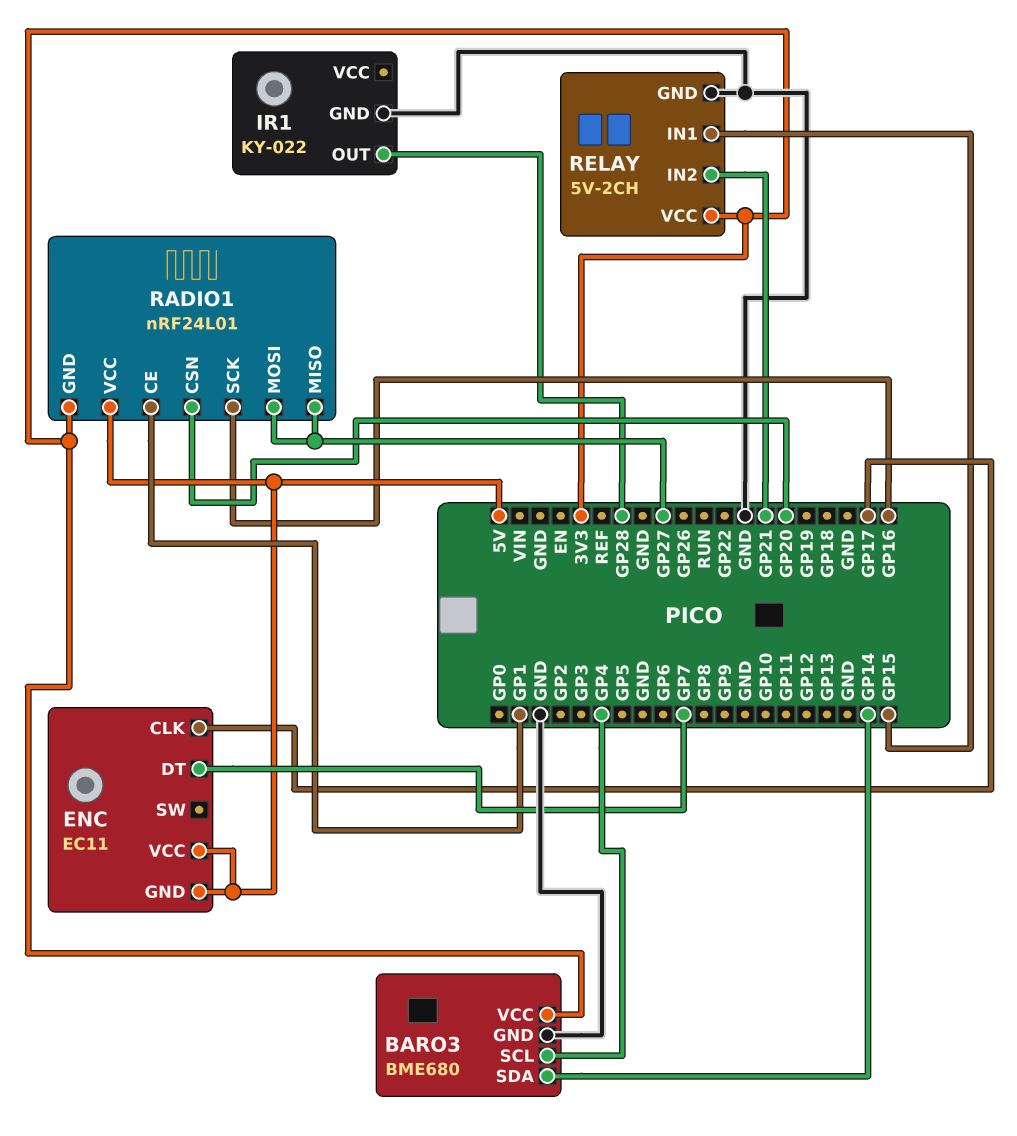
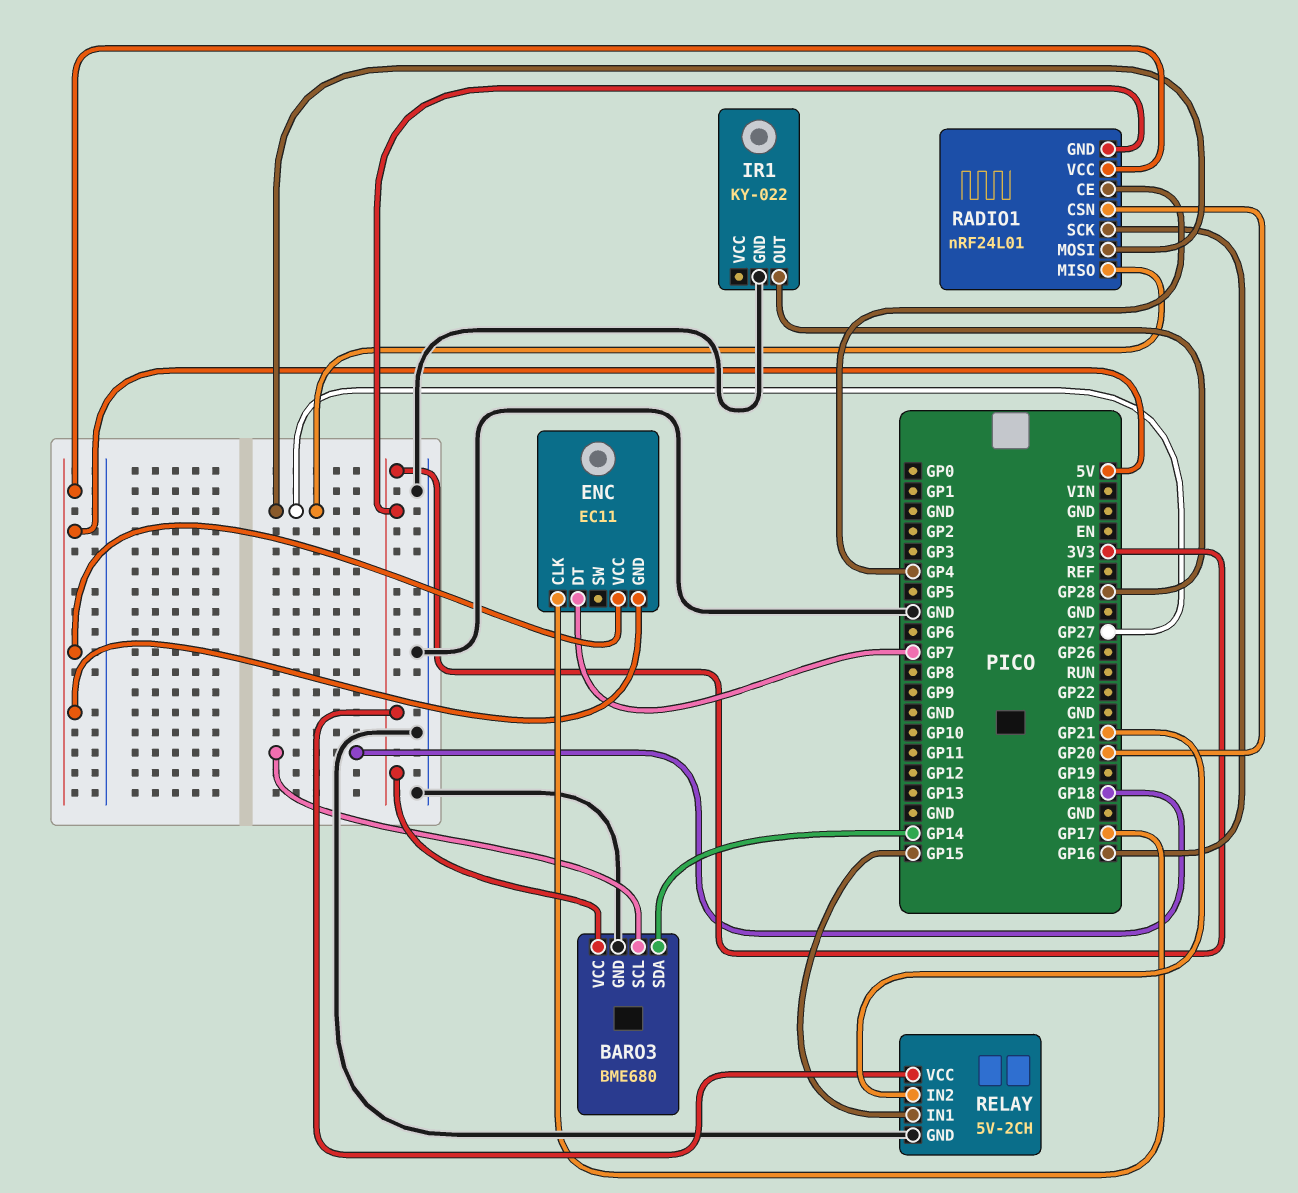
BARO3 pin SCL: GP4 -> GP18
RADIO1 pin CE: GP1 -> GP4

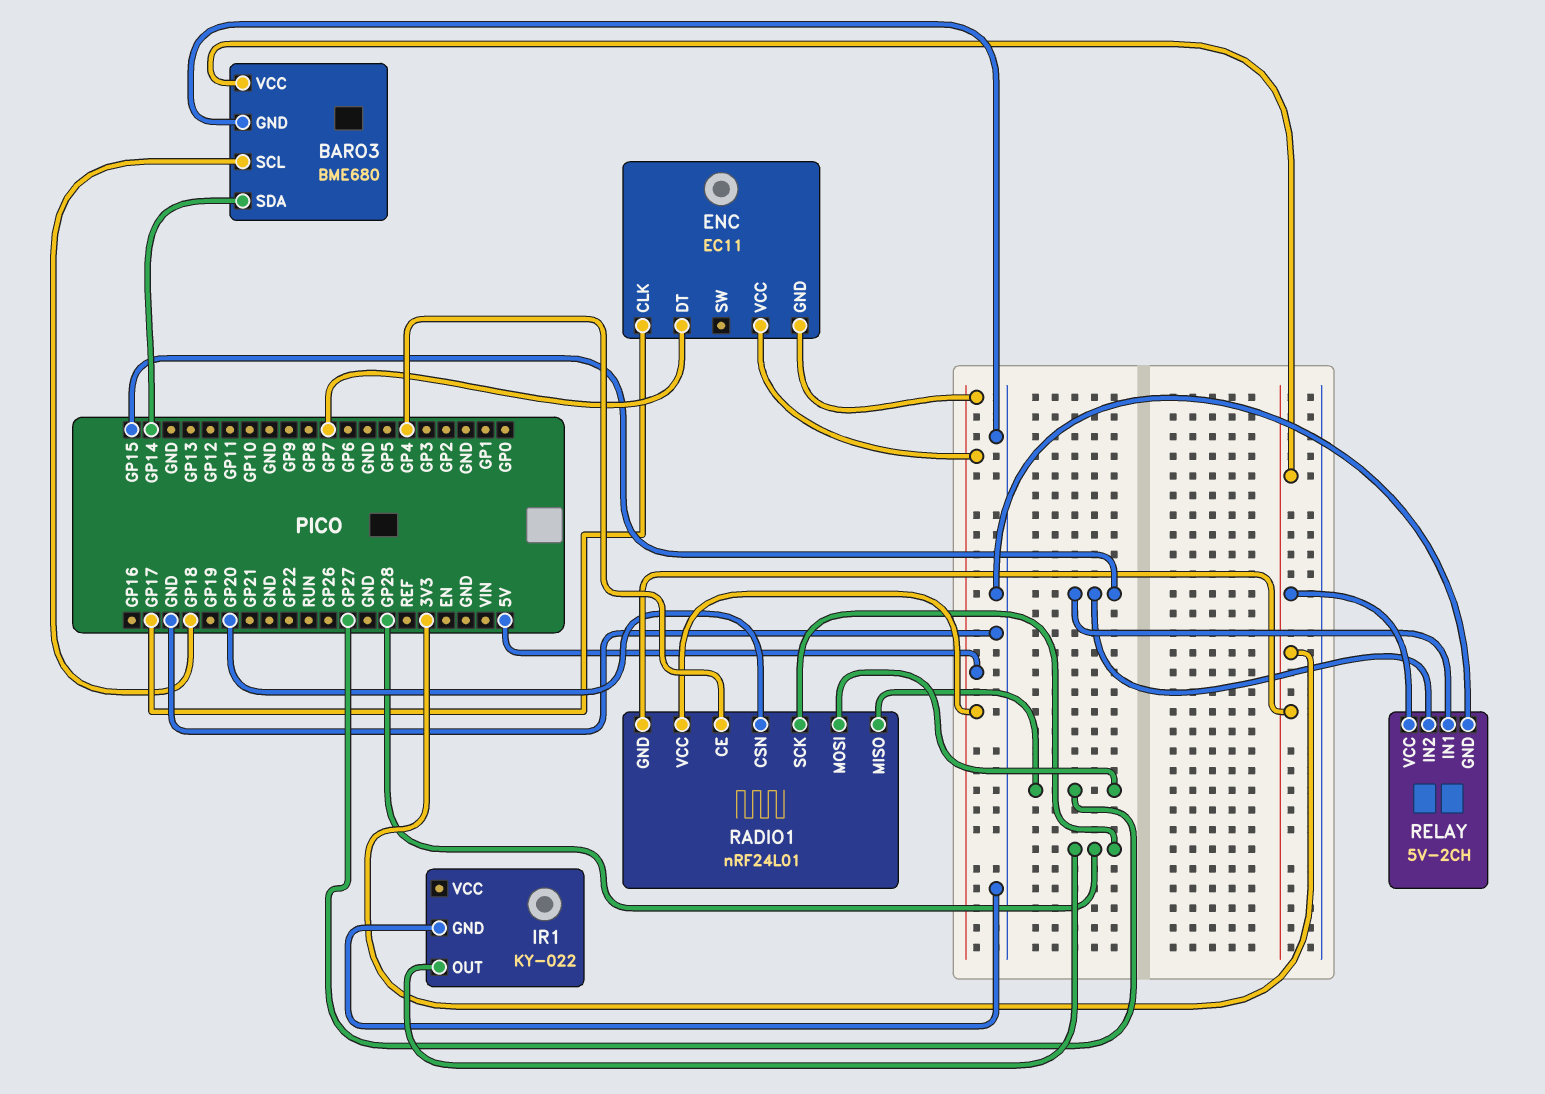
RADIO1 pin SCK: GP16 -> GP28
RELAY pin IN2: GP21 -> GP15

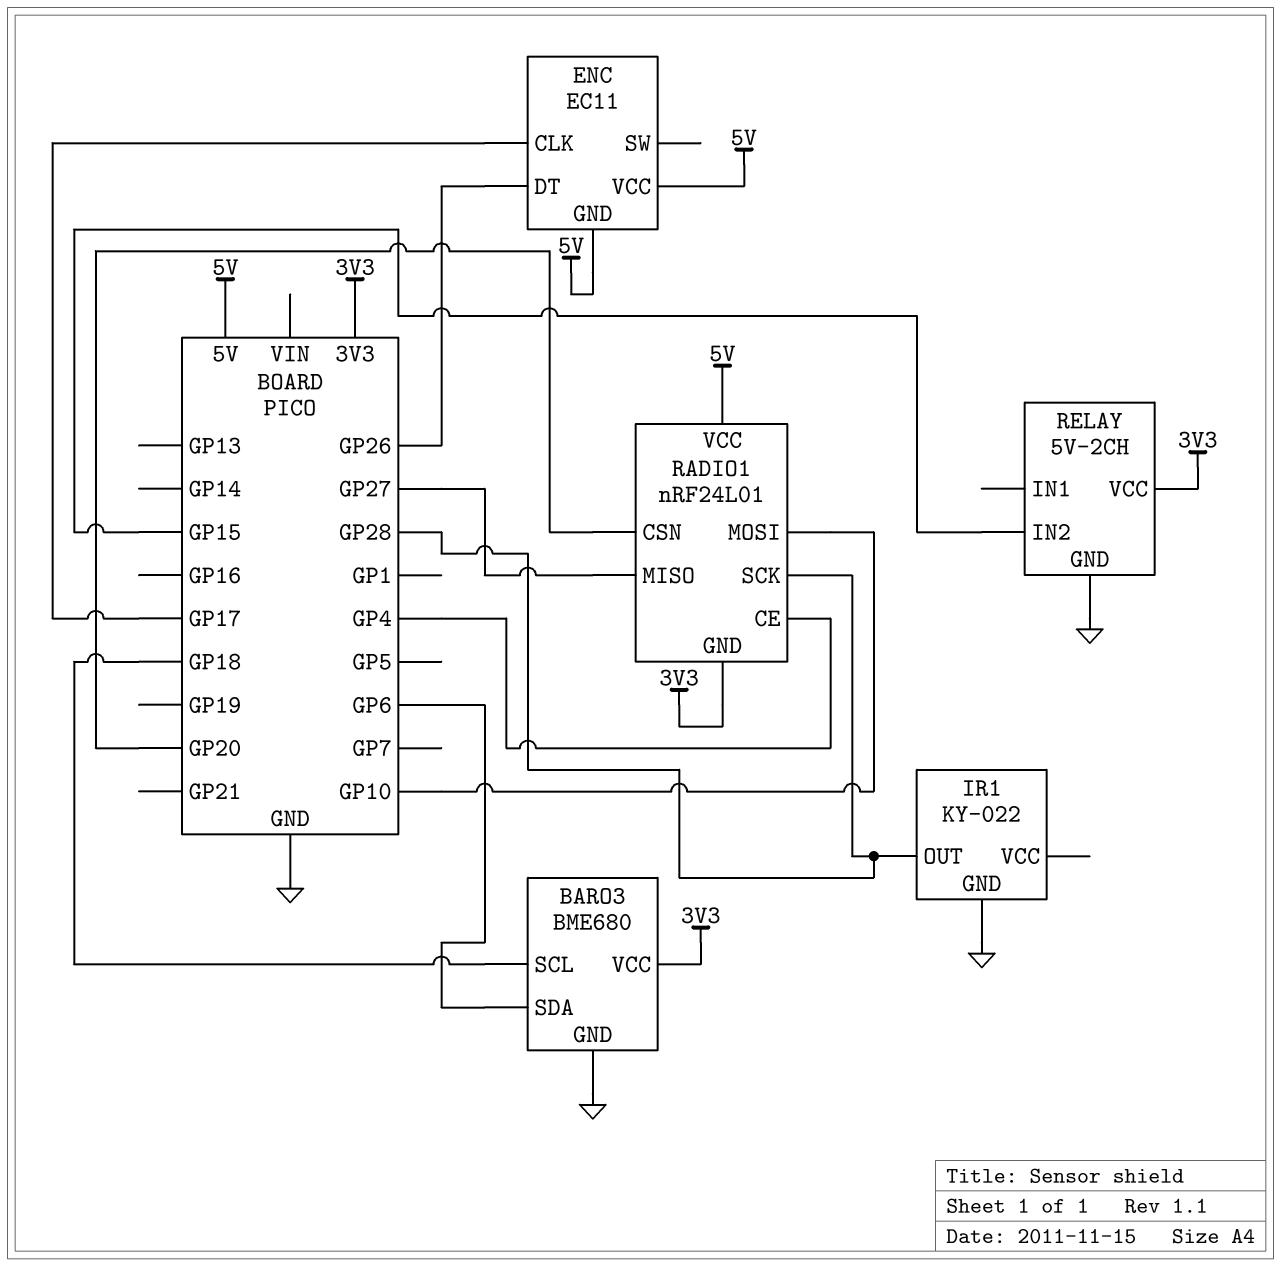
BARO3 pin SDA: GP14 -> GP6
ENC pin DT: GP7 -> GP26
RADIO1 pin MOSI: GP27 -> GP10
RELAY pin IN1: GP15 -> none

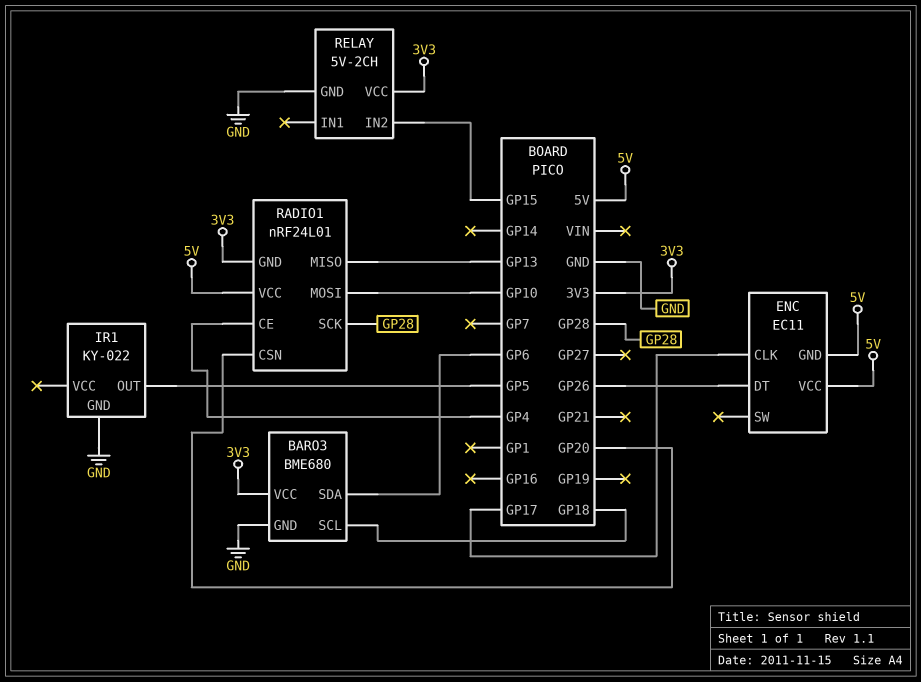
IR1 pin OUT: GP28 -> GP5
RADIO1 pin MISO: GP27 -> GP13

